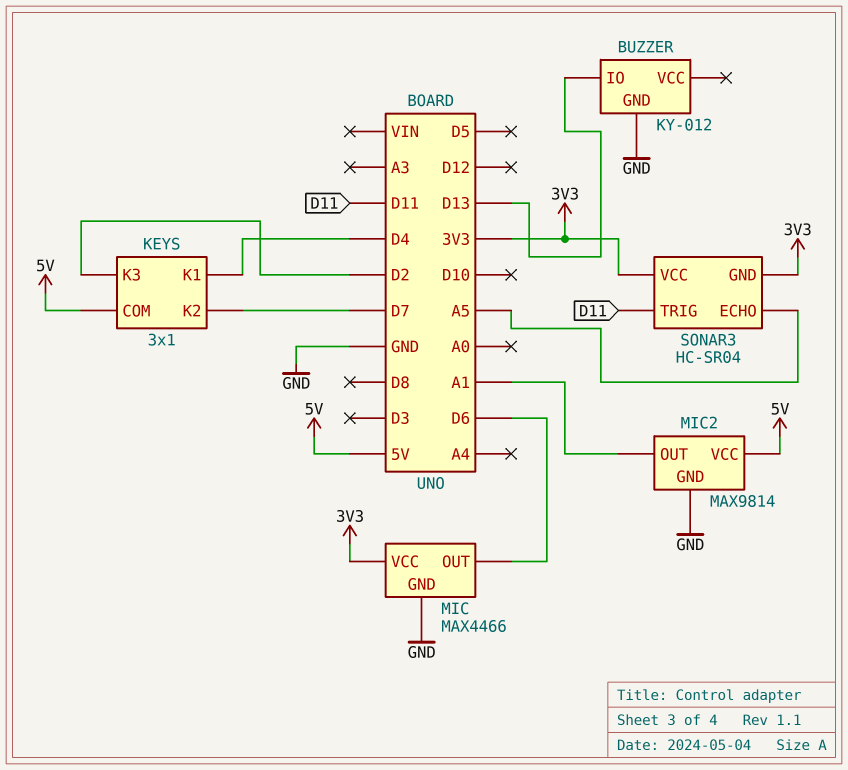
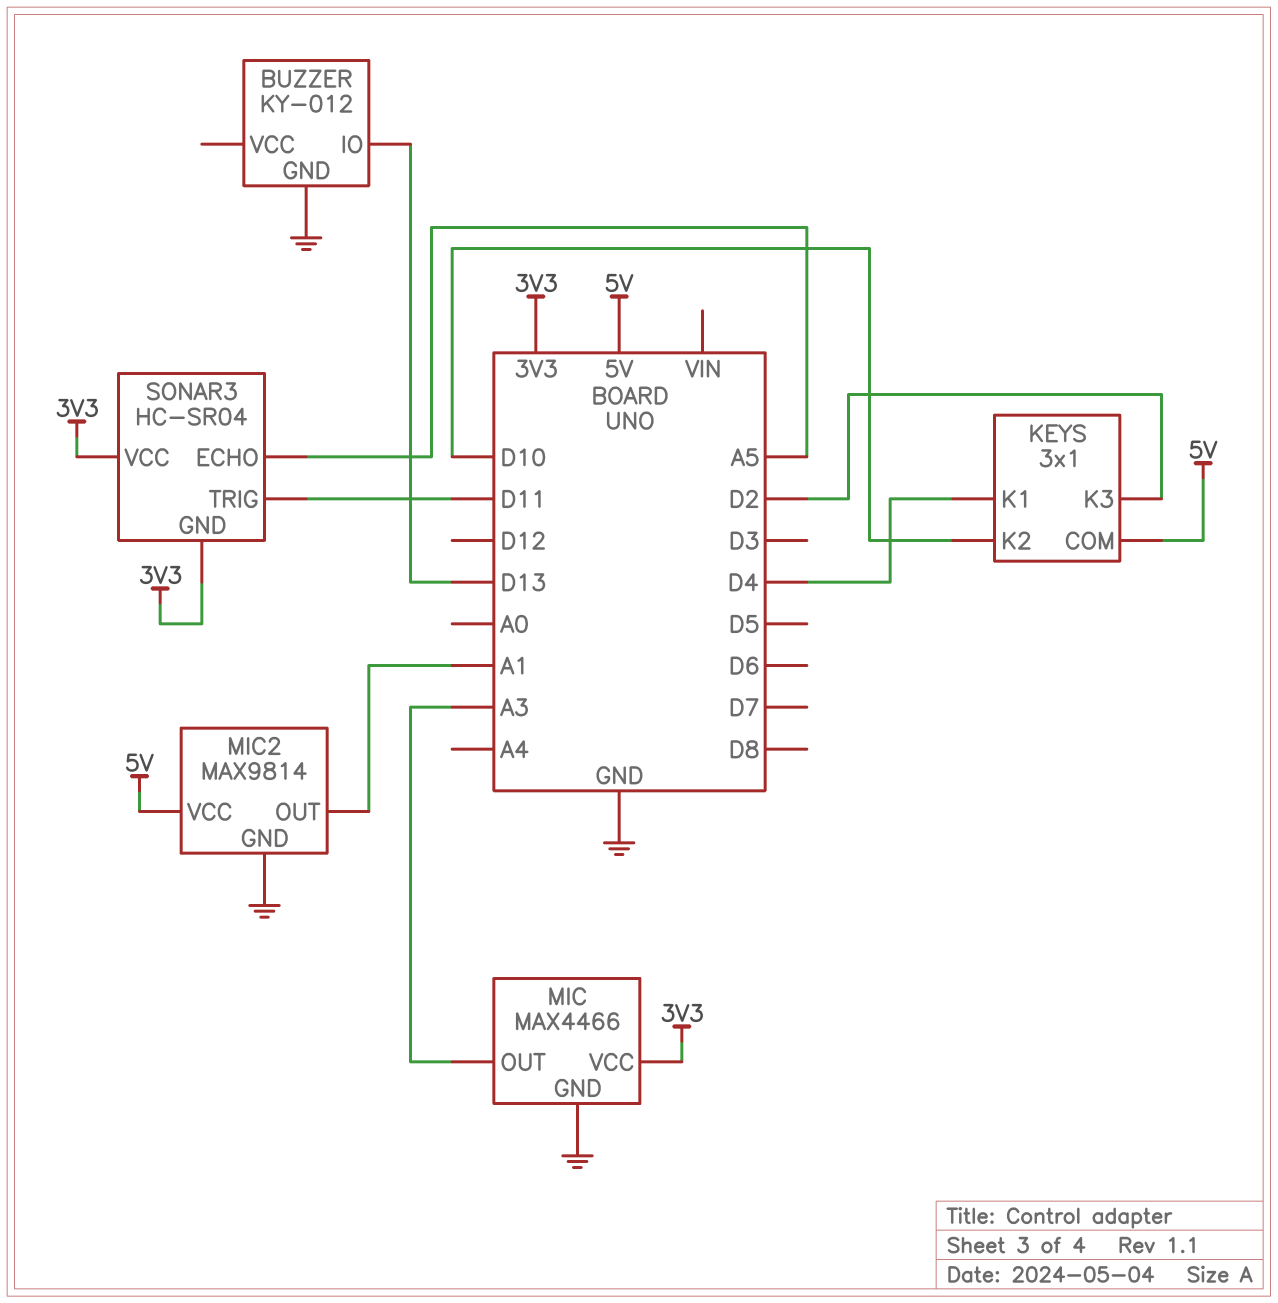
KEYS pin K2: D7 -> D10
MIC pin OUT: D6 -> A3

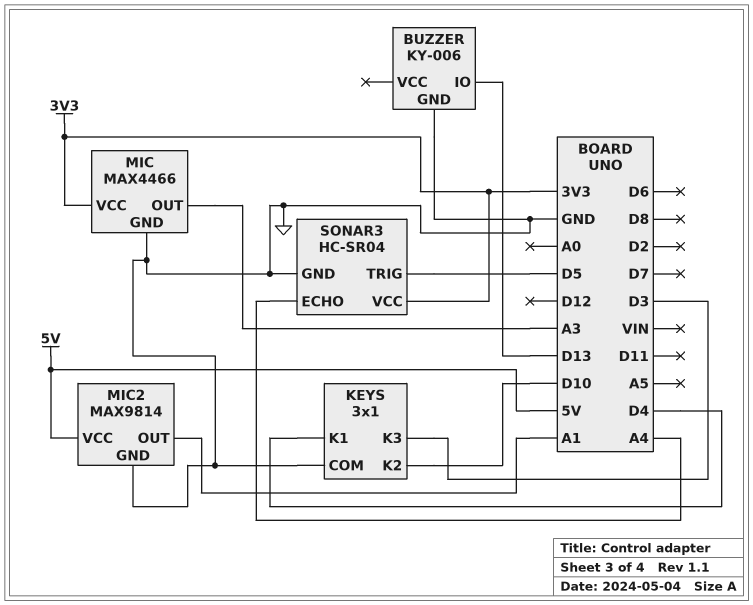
BUZZER: KY-012 -> KY-006
KEYS pin COM: 5V -> GND
KEYS pin K3: D2 -> D3
SONAR3 pin ECHO: A5 -> A4
SONAR3 pin GND: 3V3 -> GND
SONAR3 pin TRIG: D11 -> D5

